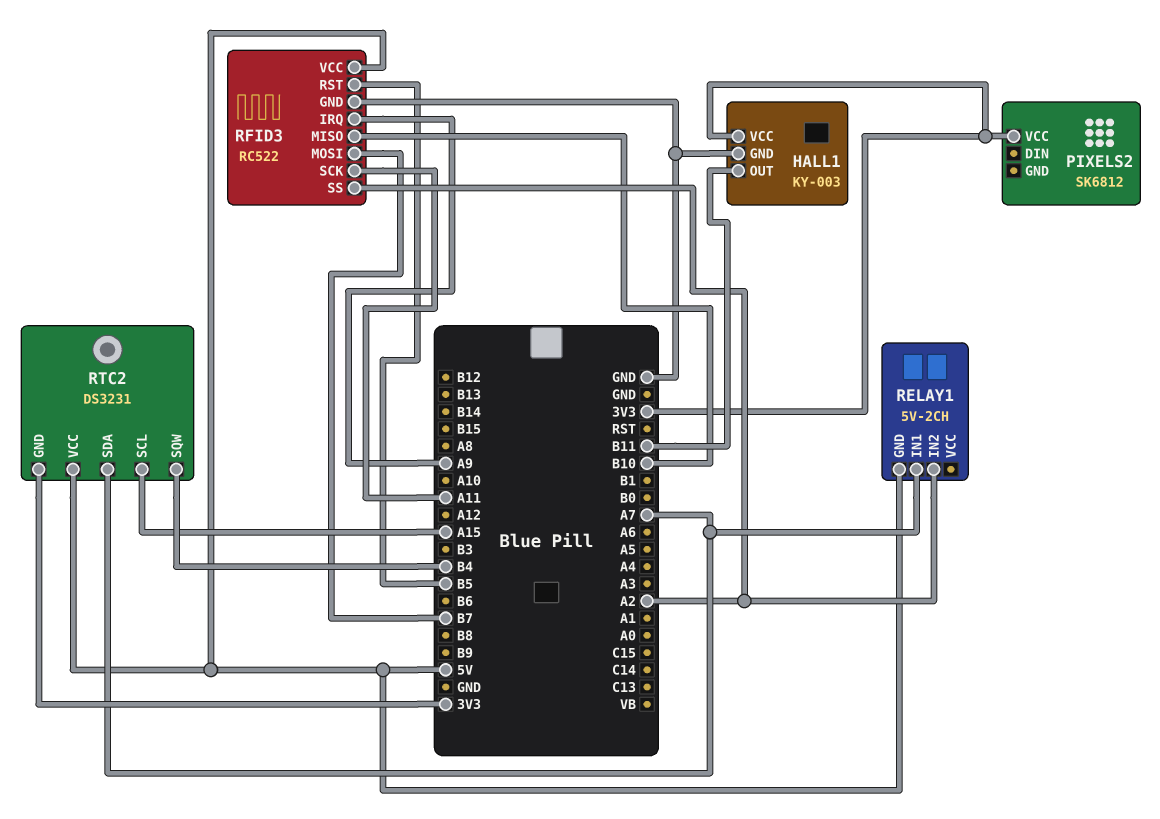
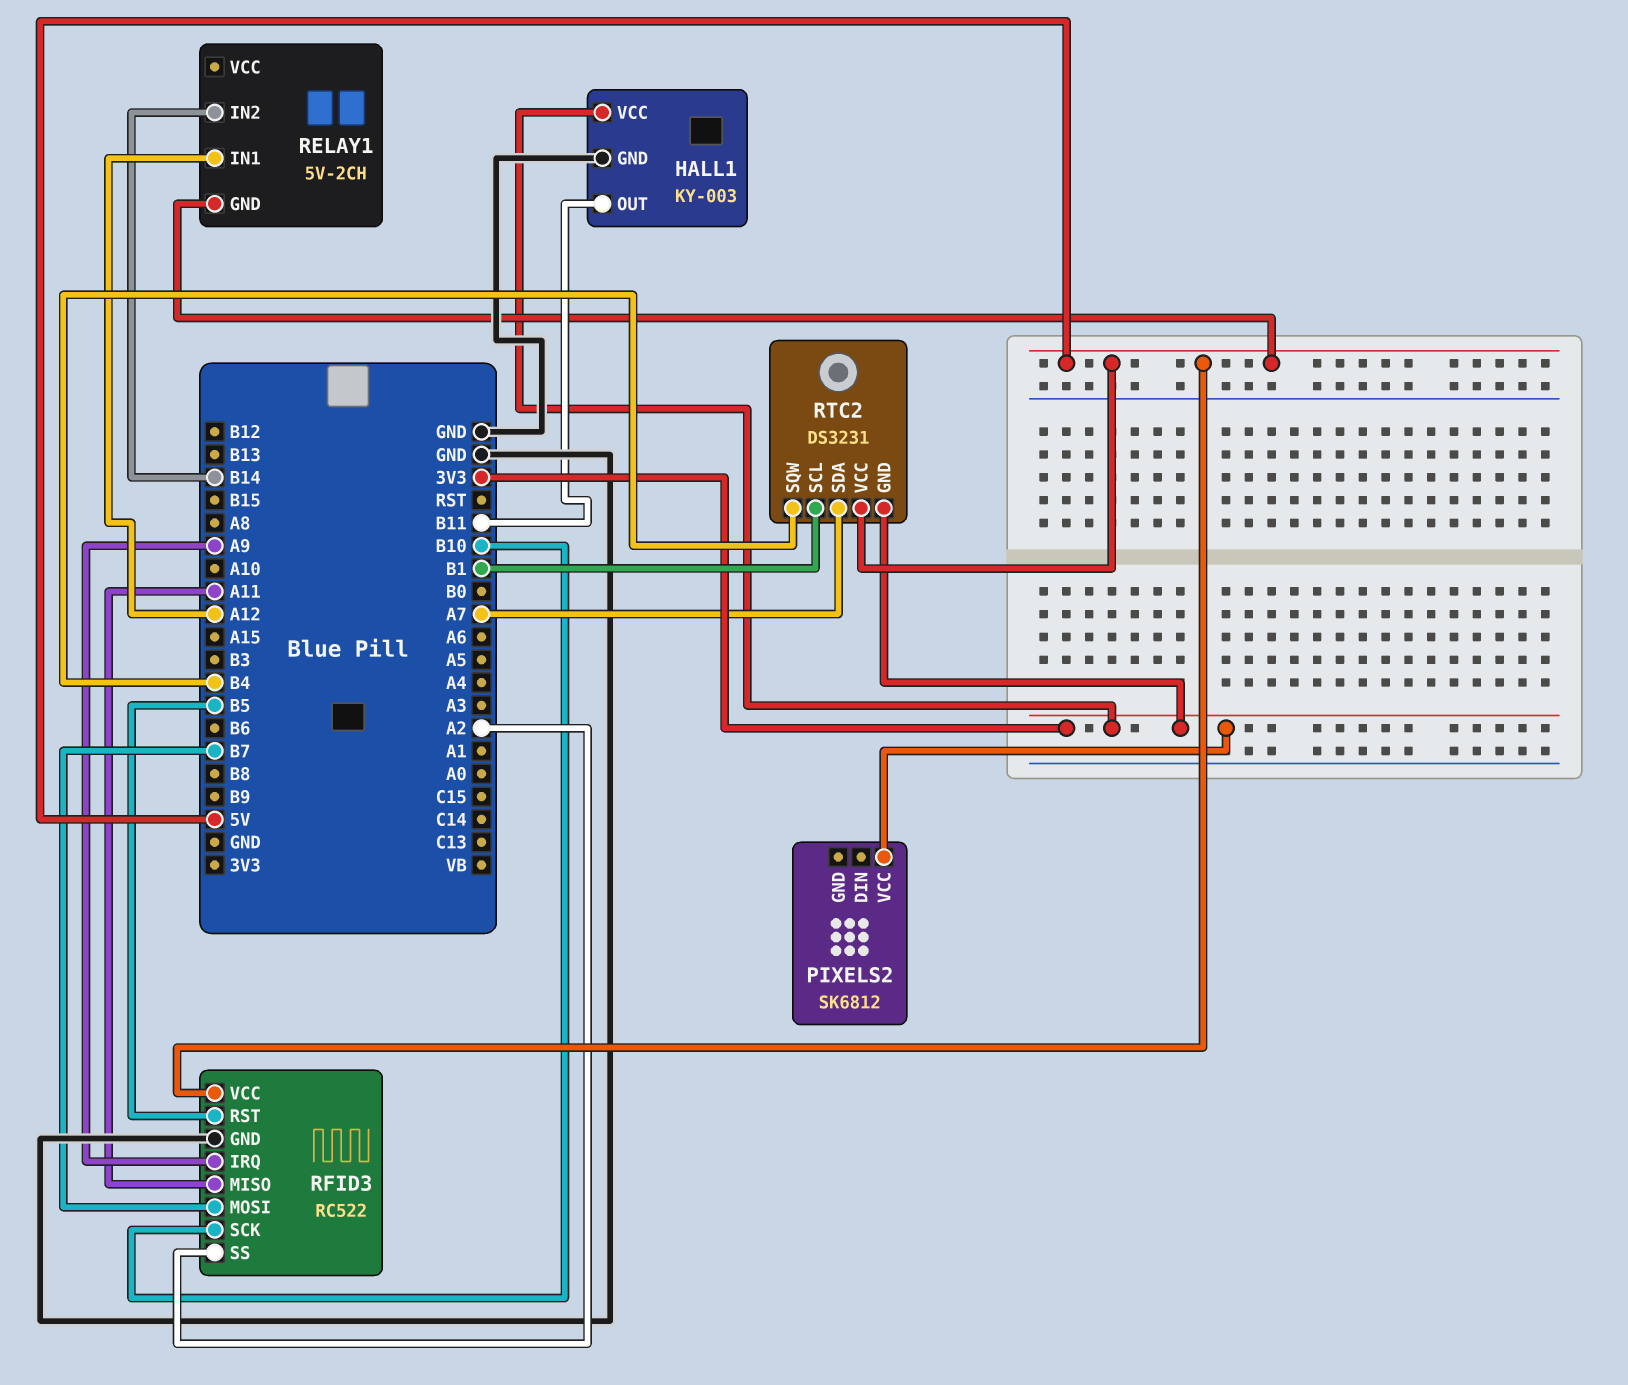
RELAY1 pin IN1: A7 -> A12
RELAY1 pin IN2: A2 -> B14
RFID3 pin MISO: B10 -> A11
RFID3 pin SCK: A11 -> B10
RTC2 pin SCL: A15 -> B1

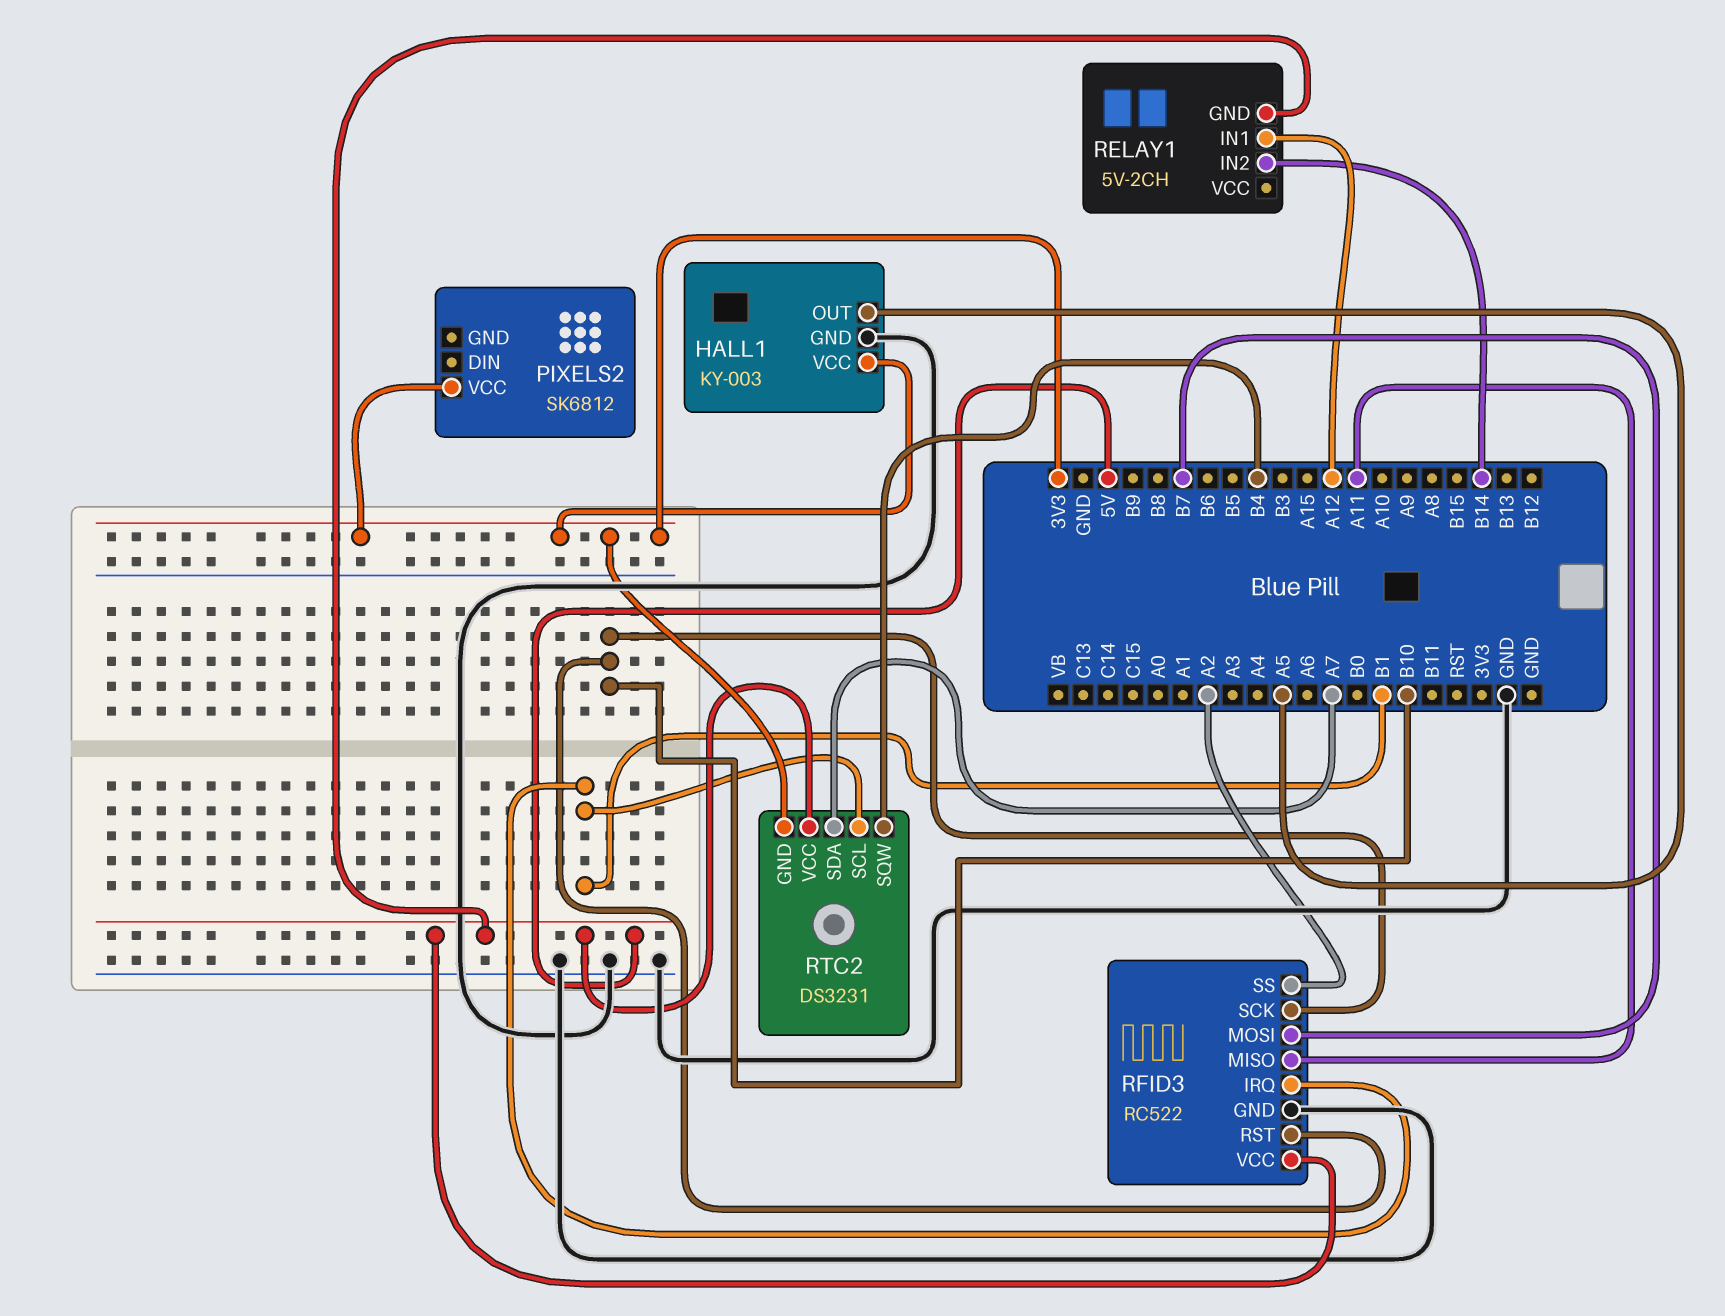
HALL1 pin OUT: B11 -> A5
RFID3 pin IRQ: A9 -> B1
RFID3 pin RST: B5 -> B10

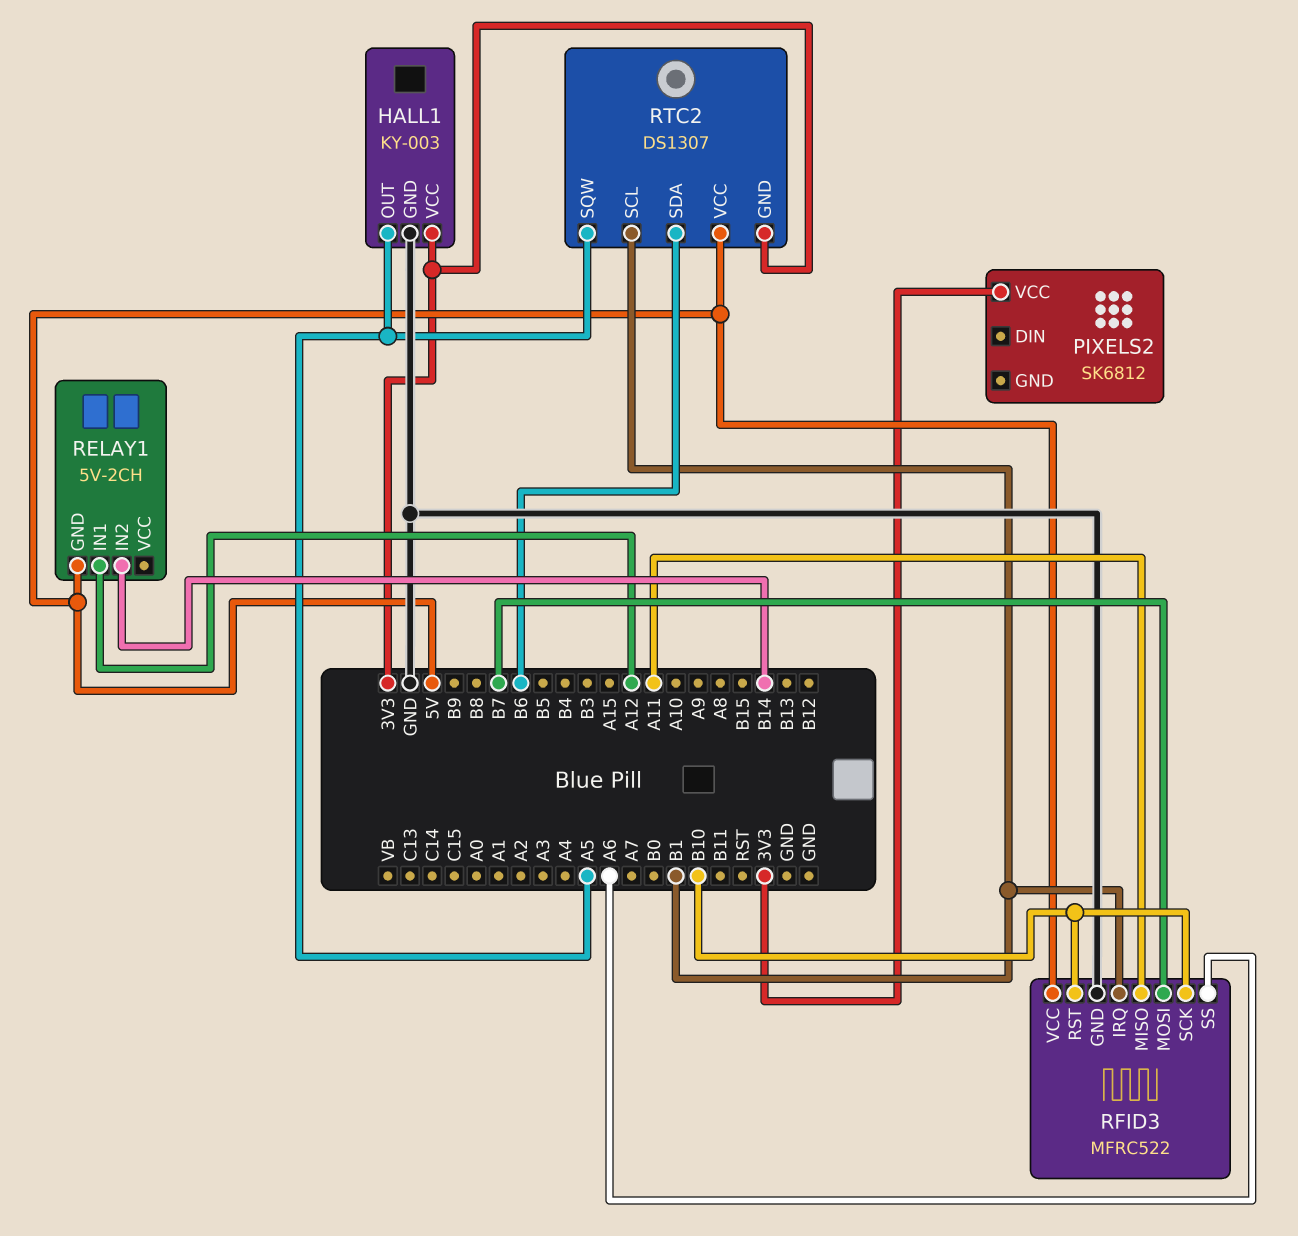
RFID3: RC522 -> MFRC522
RFID3 pin SS: A2 -> A6
RTC2: DS3231 -> DS1307
RTC2 pin SDA: A7 -> B6
RTC2 pin SQW: B4 -> A5

